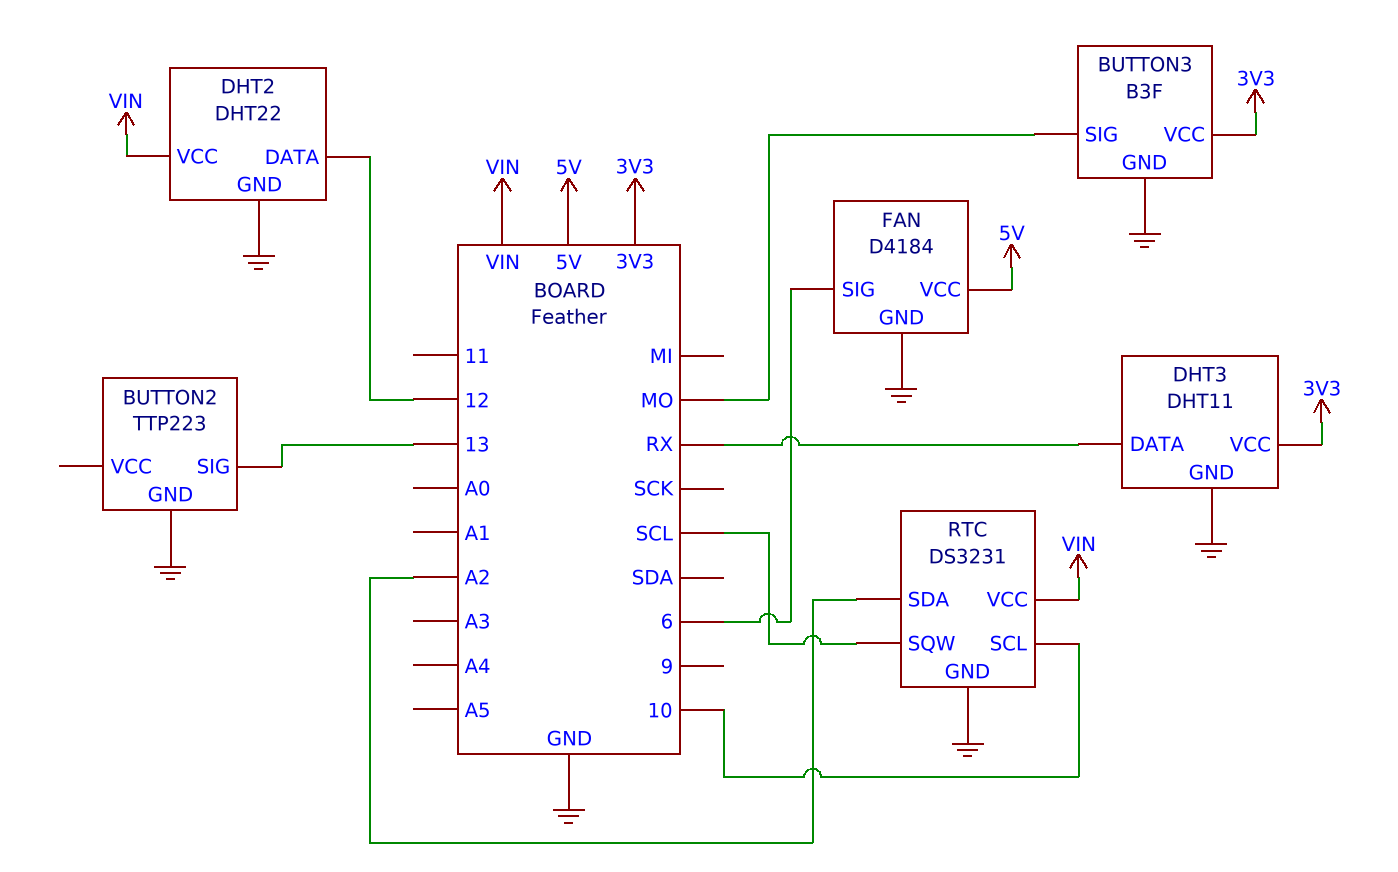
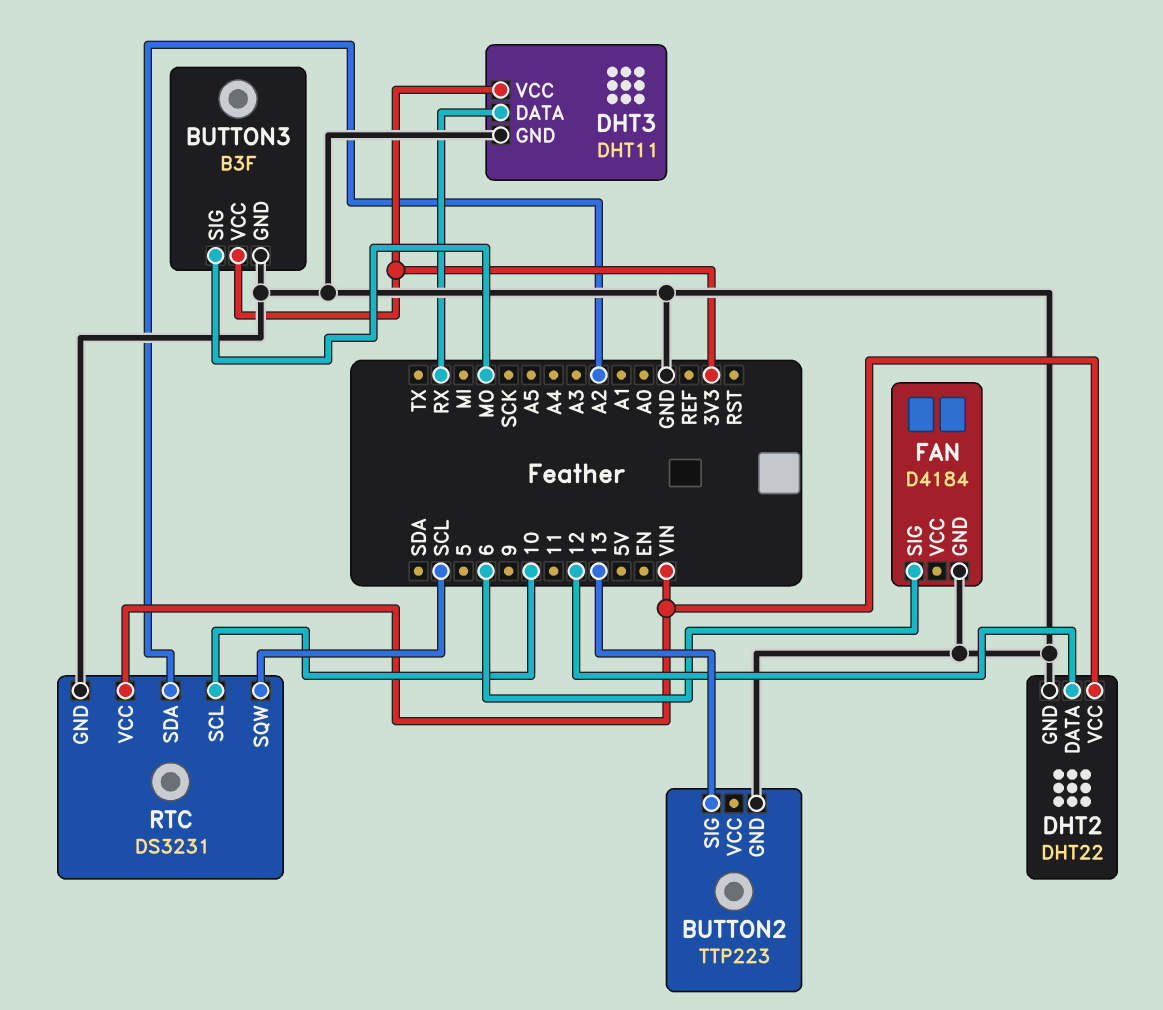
FAN pin VCC: 5V -> none

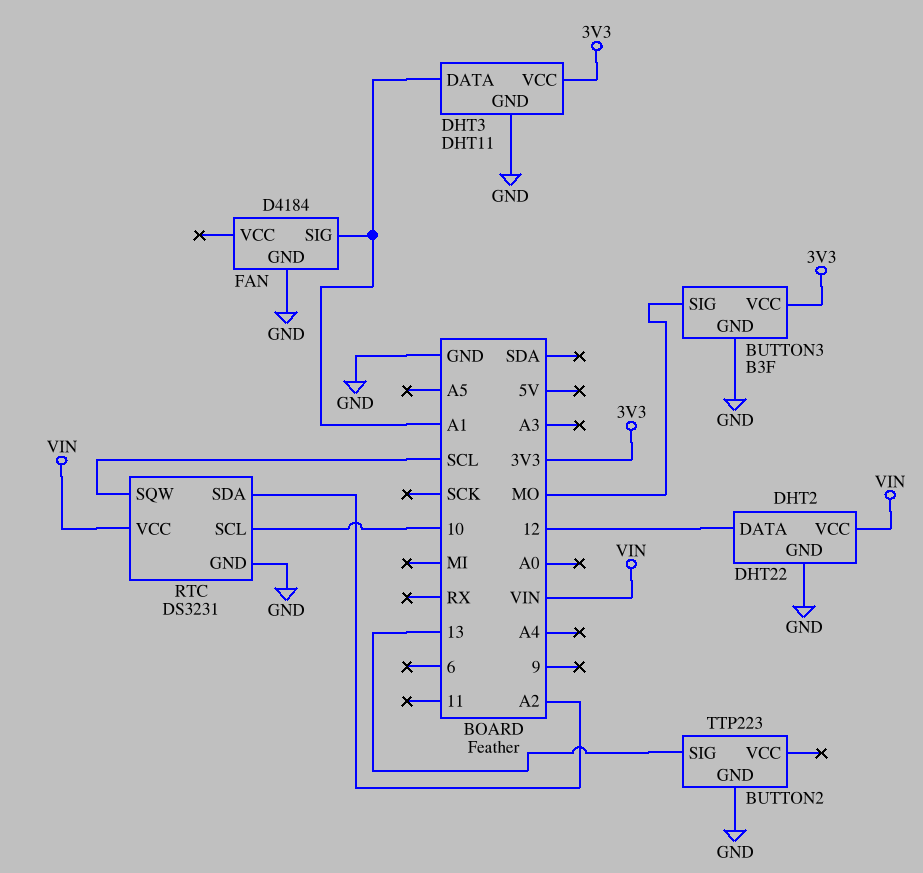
DHT3 pin DATA: RX -> A1
FAN pin SIG: 6 -> A1

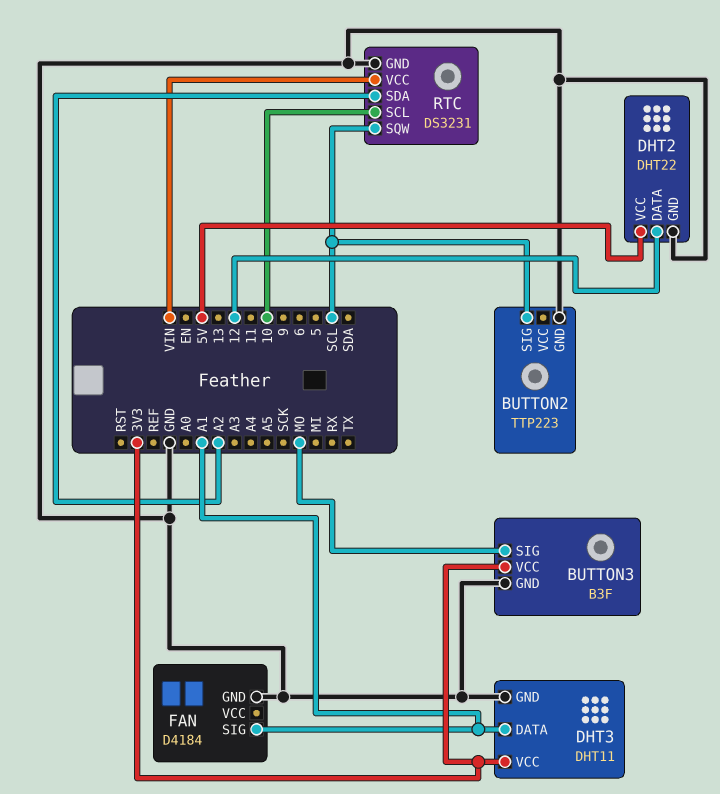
BUTTON2 pin SIG: 13 -> SCL
DHT2 pin VCC: VIN -> 5V

